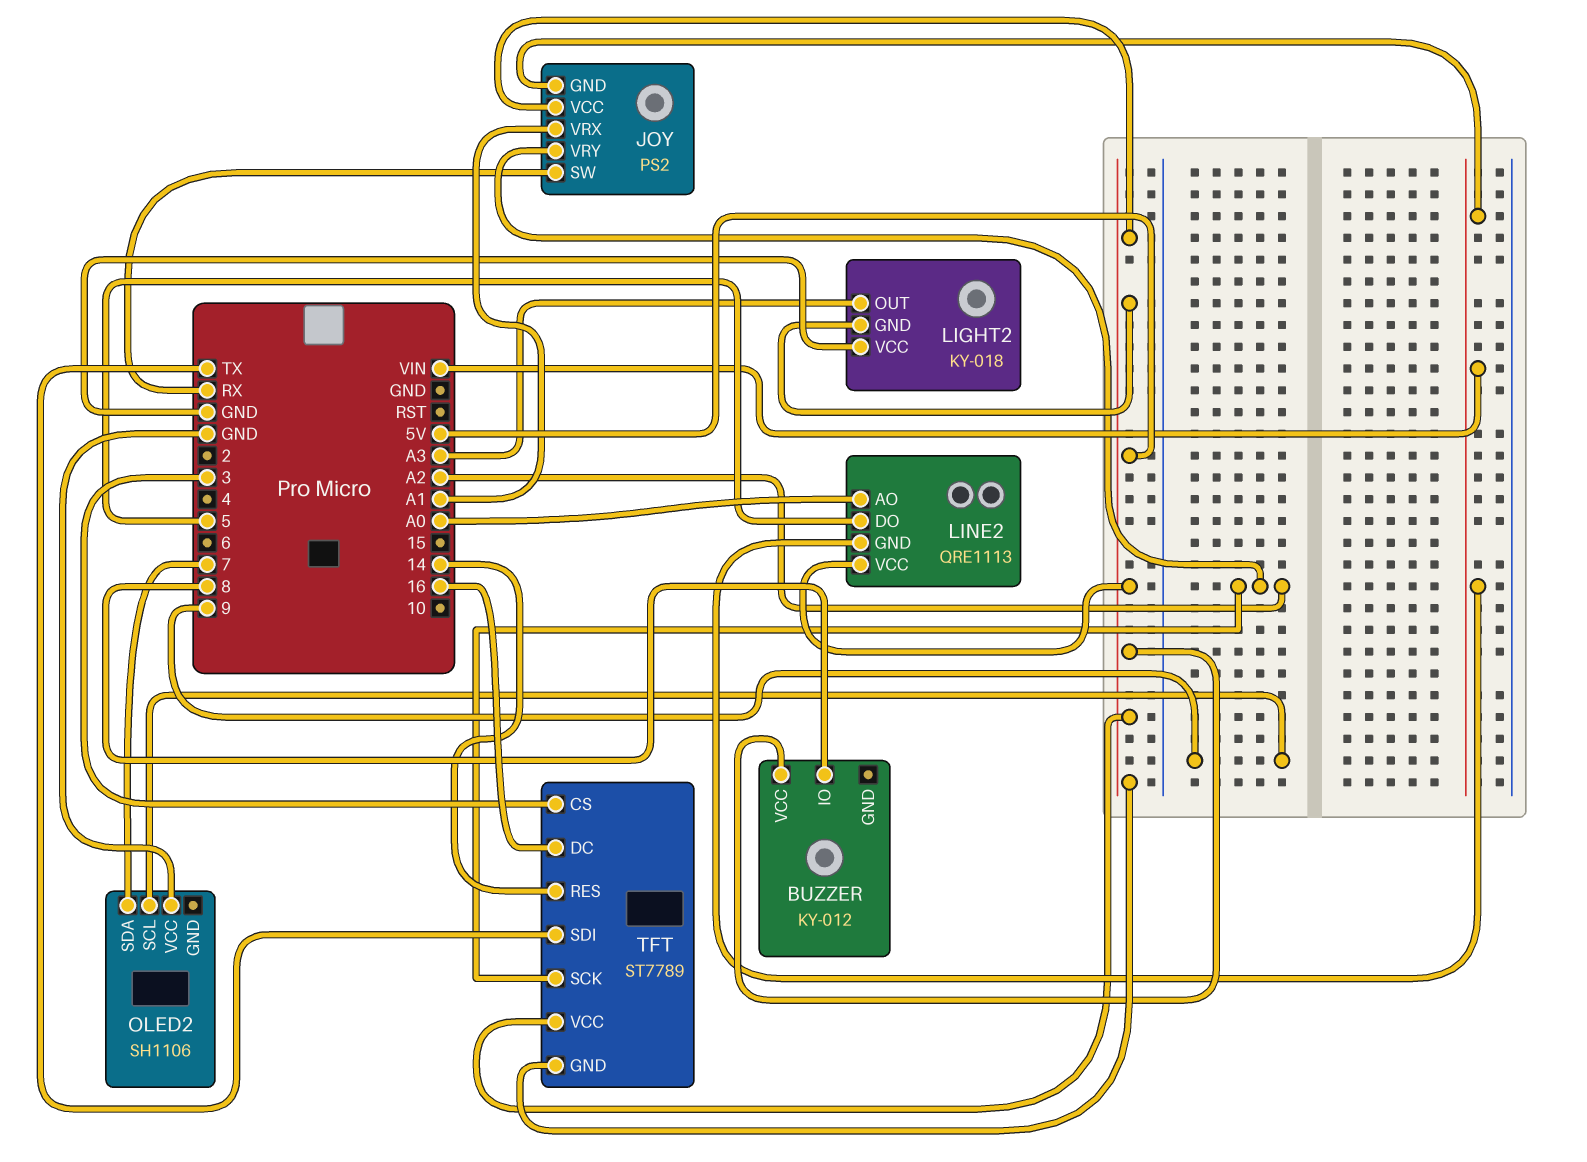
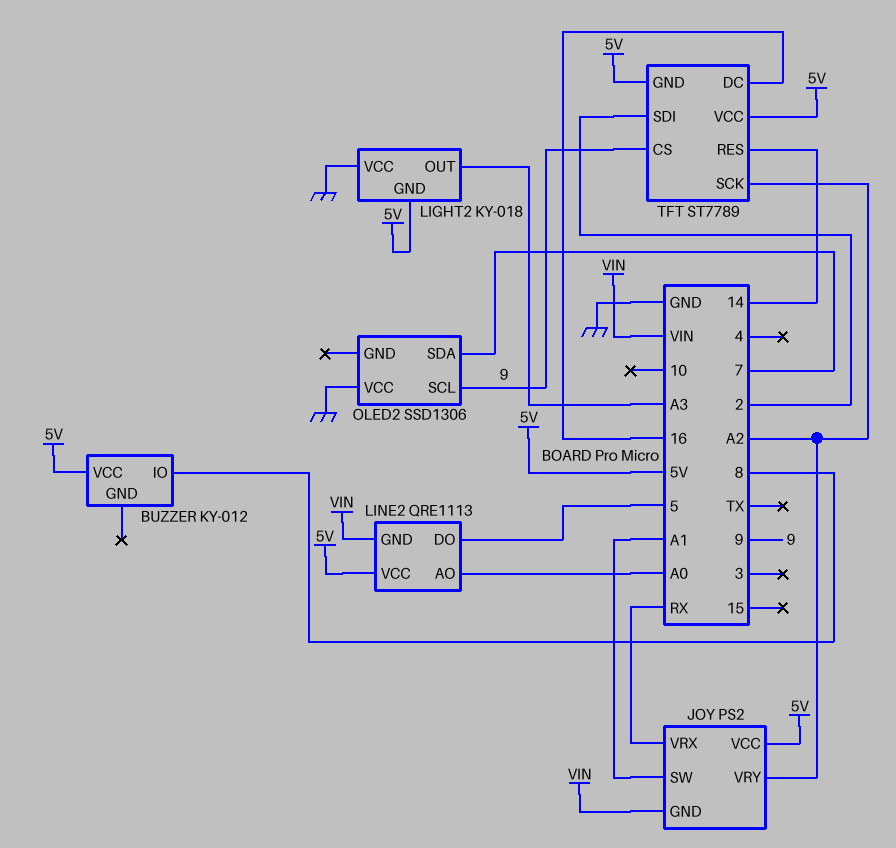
JOY pin SW: RX -> A1
JOY pin VRX: A1 -> RX
OLED2: SH1106 -> SSD1306
TFT pin CS: 3 -> 9
TFT pin SDI: TX -> 2

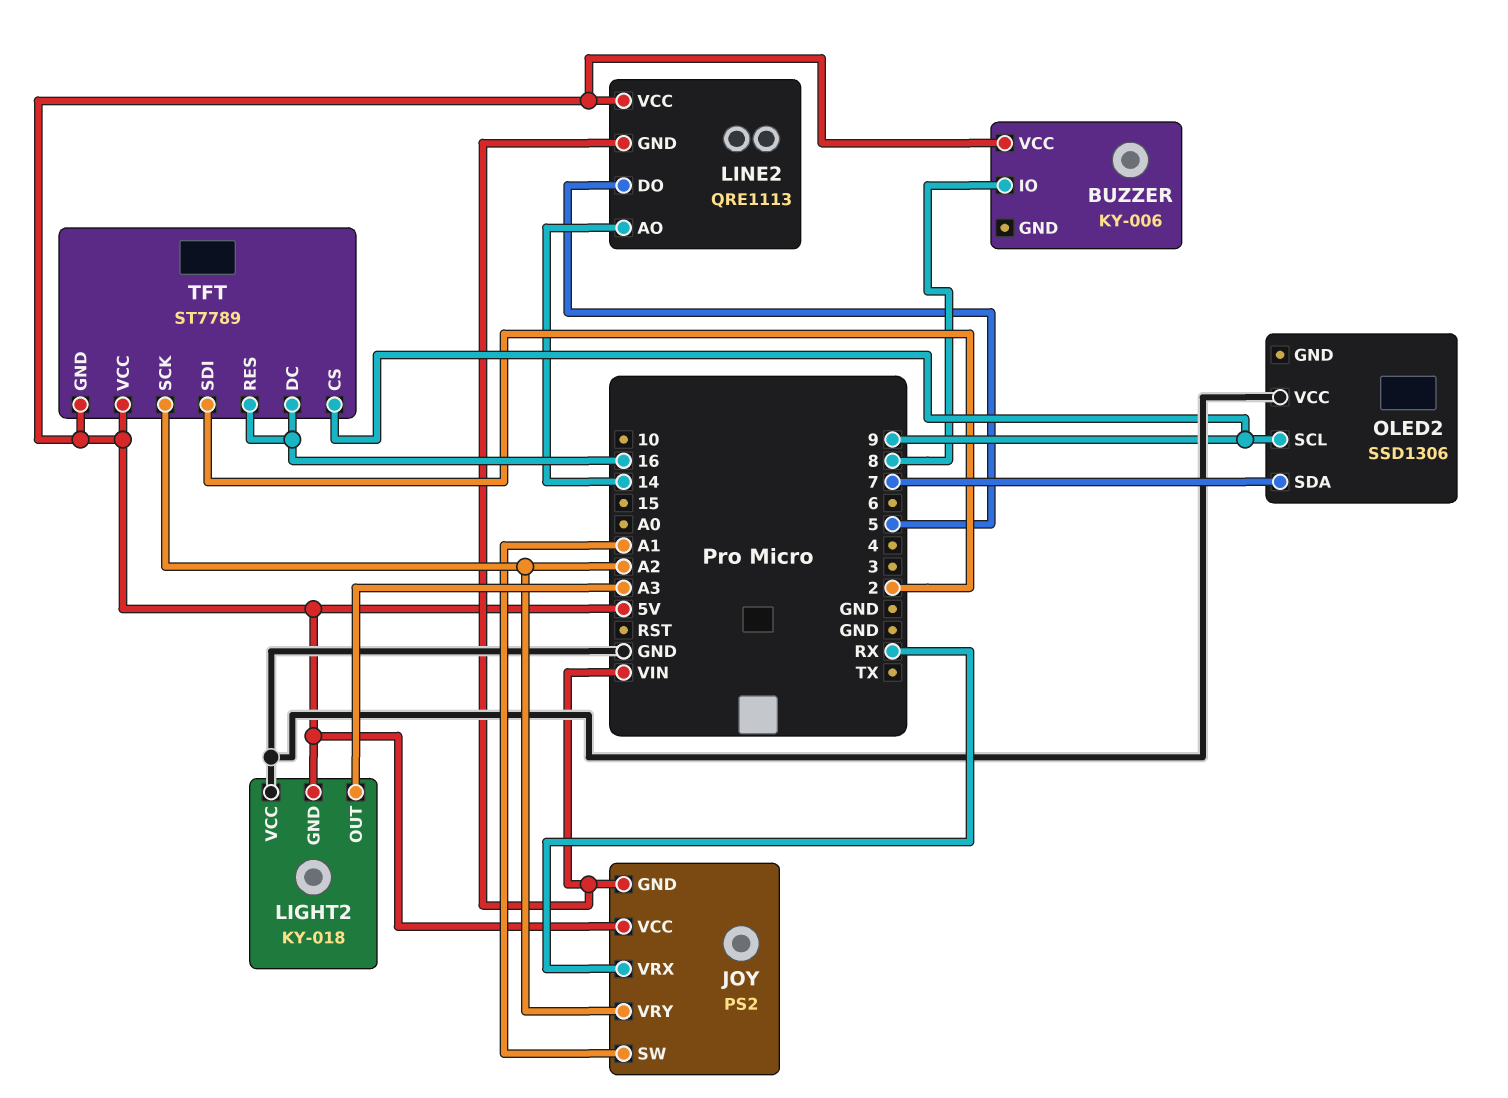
BUZZER: KY-012 -> KY-006
LINE2 pin AO: A0 -> 14
TFT pin RES: 14 -> 16

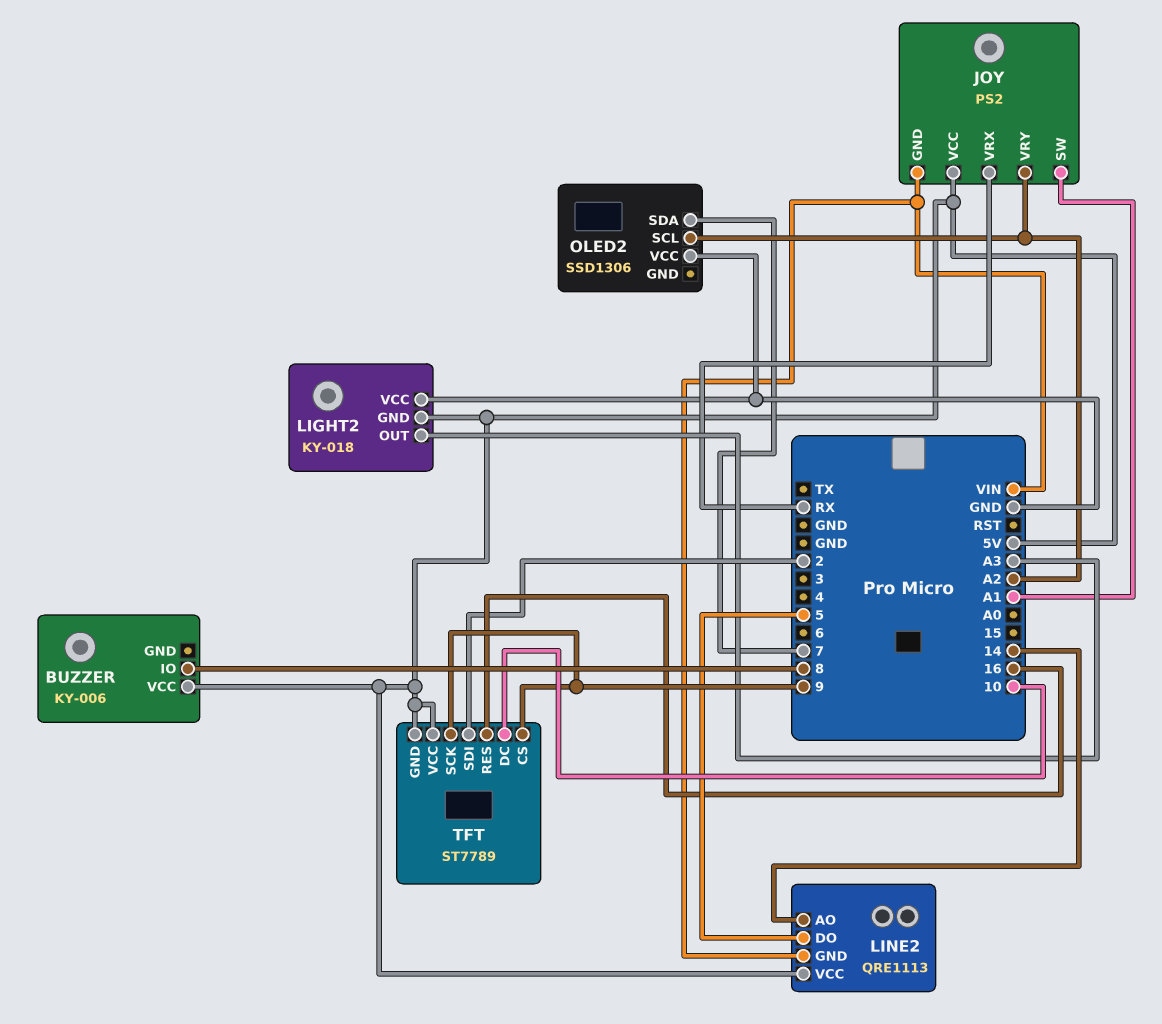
OLED2 pin SCL: 9 -> A2
TFT pin DC: 16 -> 10
TFT pin SCK: A2 -> 9

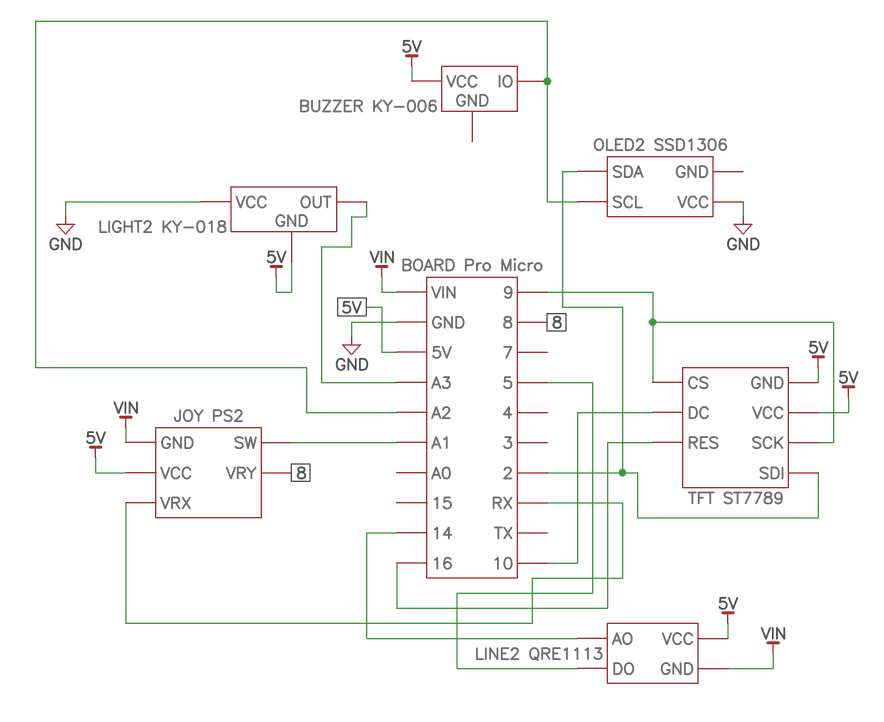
BUZZER pin IO: 8 -> A2
JOY pin VRY: A2 -> 8
OLED2 pin SDA: 7 -> 2

